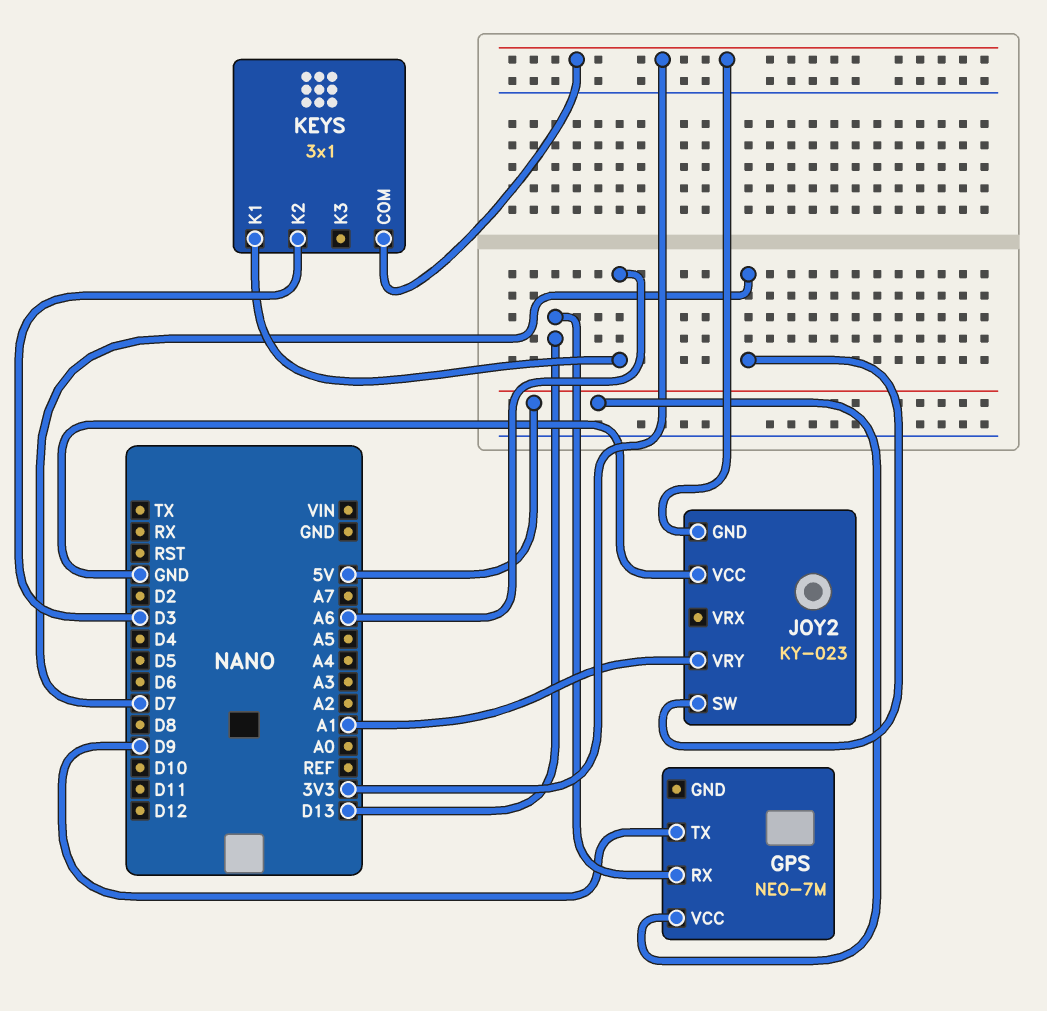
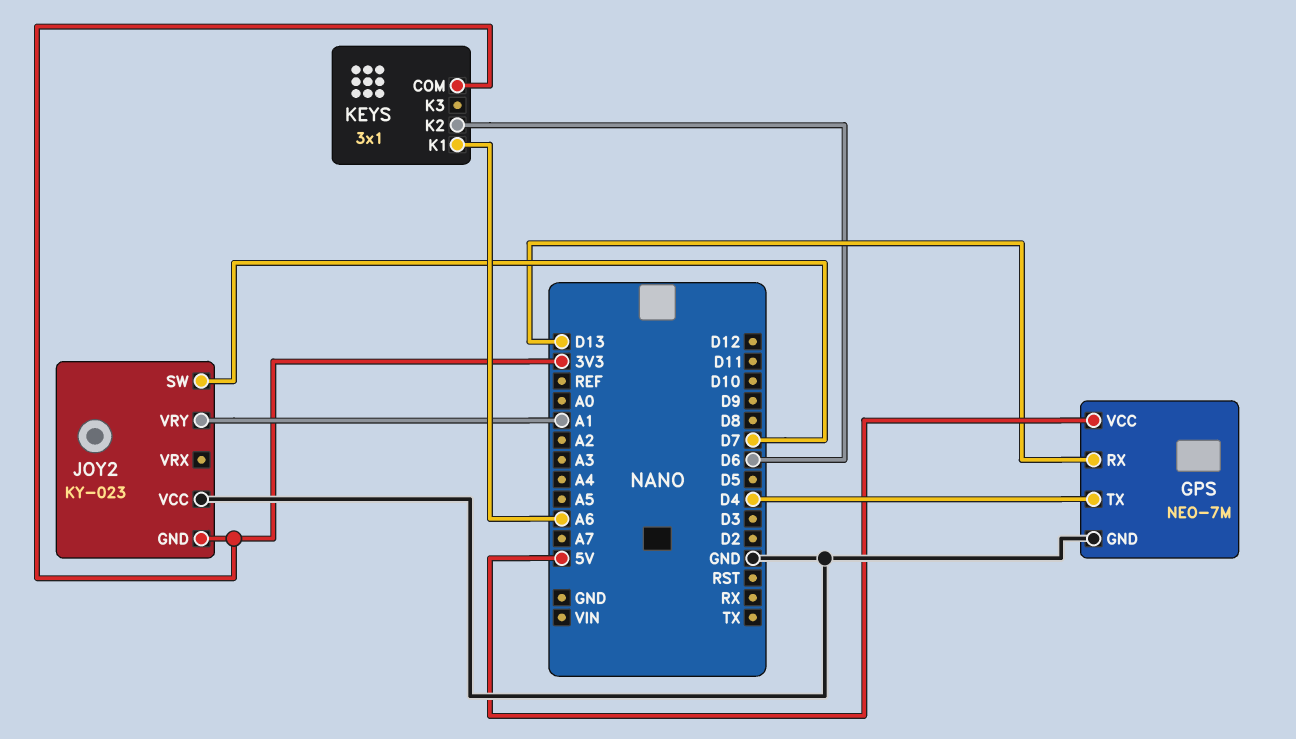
GPS pin GND: none -> GND
GPS pin TX: D9 -> D4
KEYS pin K2: D3 -> D6

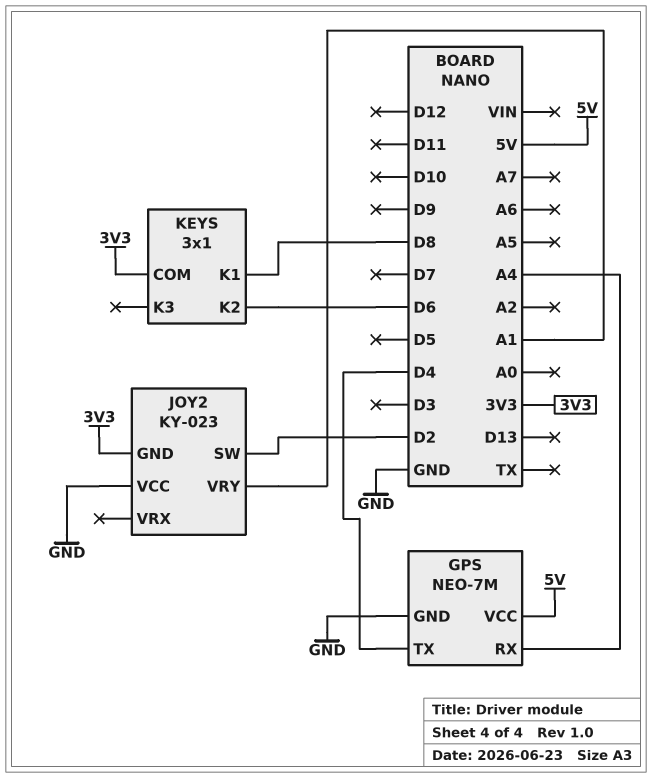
GPS pin RX: D13 -> A4
JOY2 pin SW: D7 -> D2
KEYS pin K1: A6 -> D8

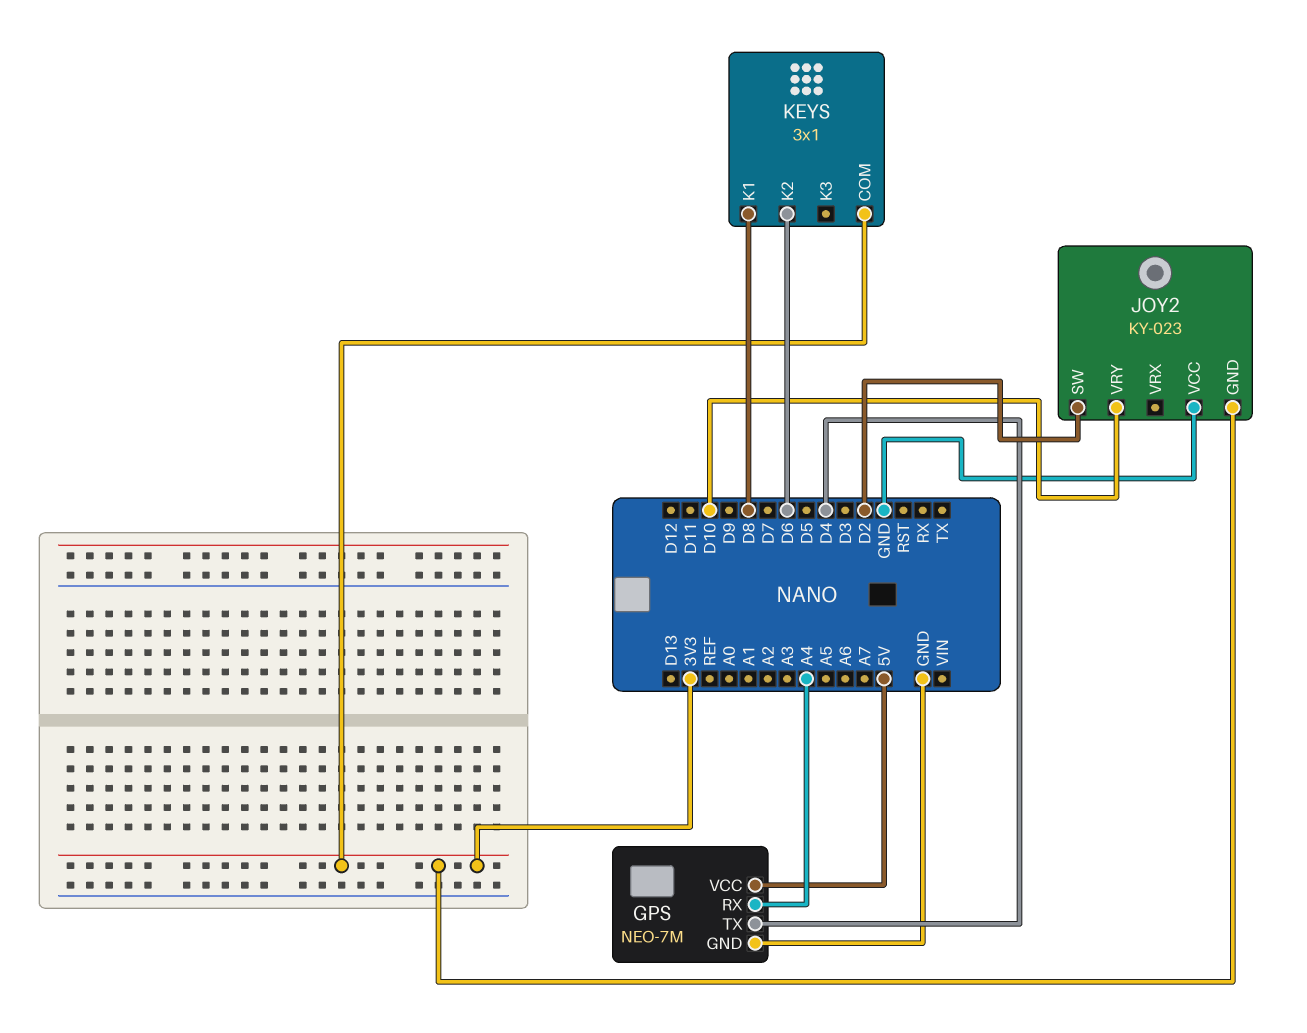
JOY2 pin VRY: A1 -> D10

